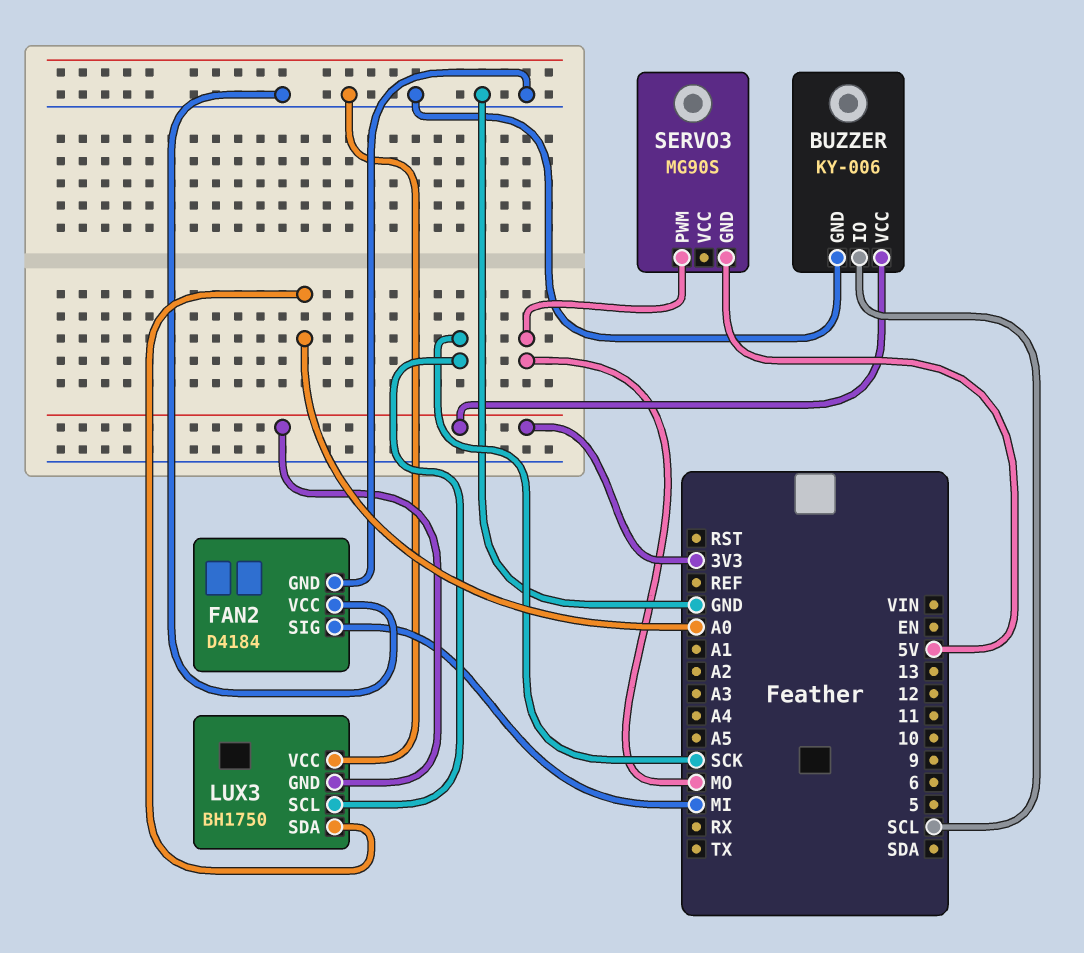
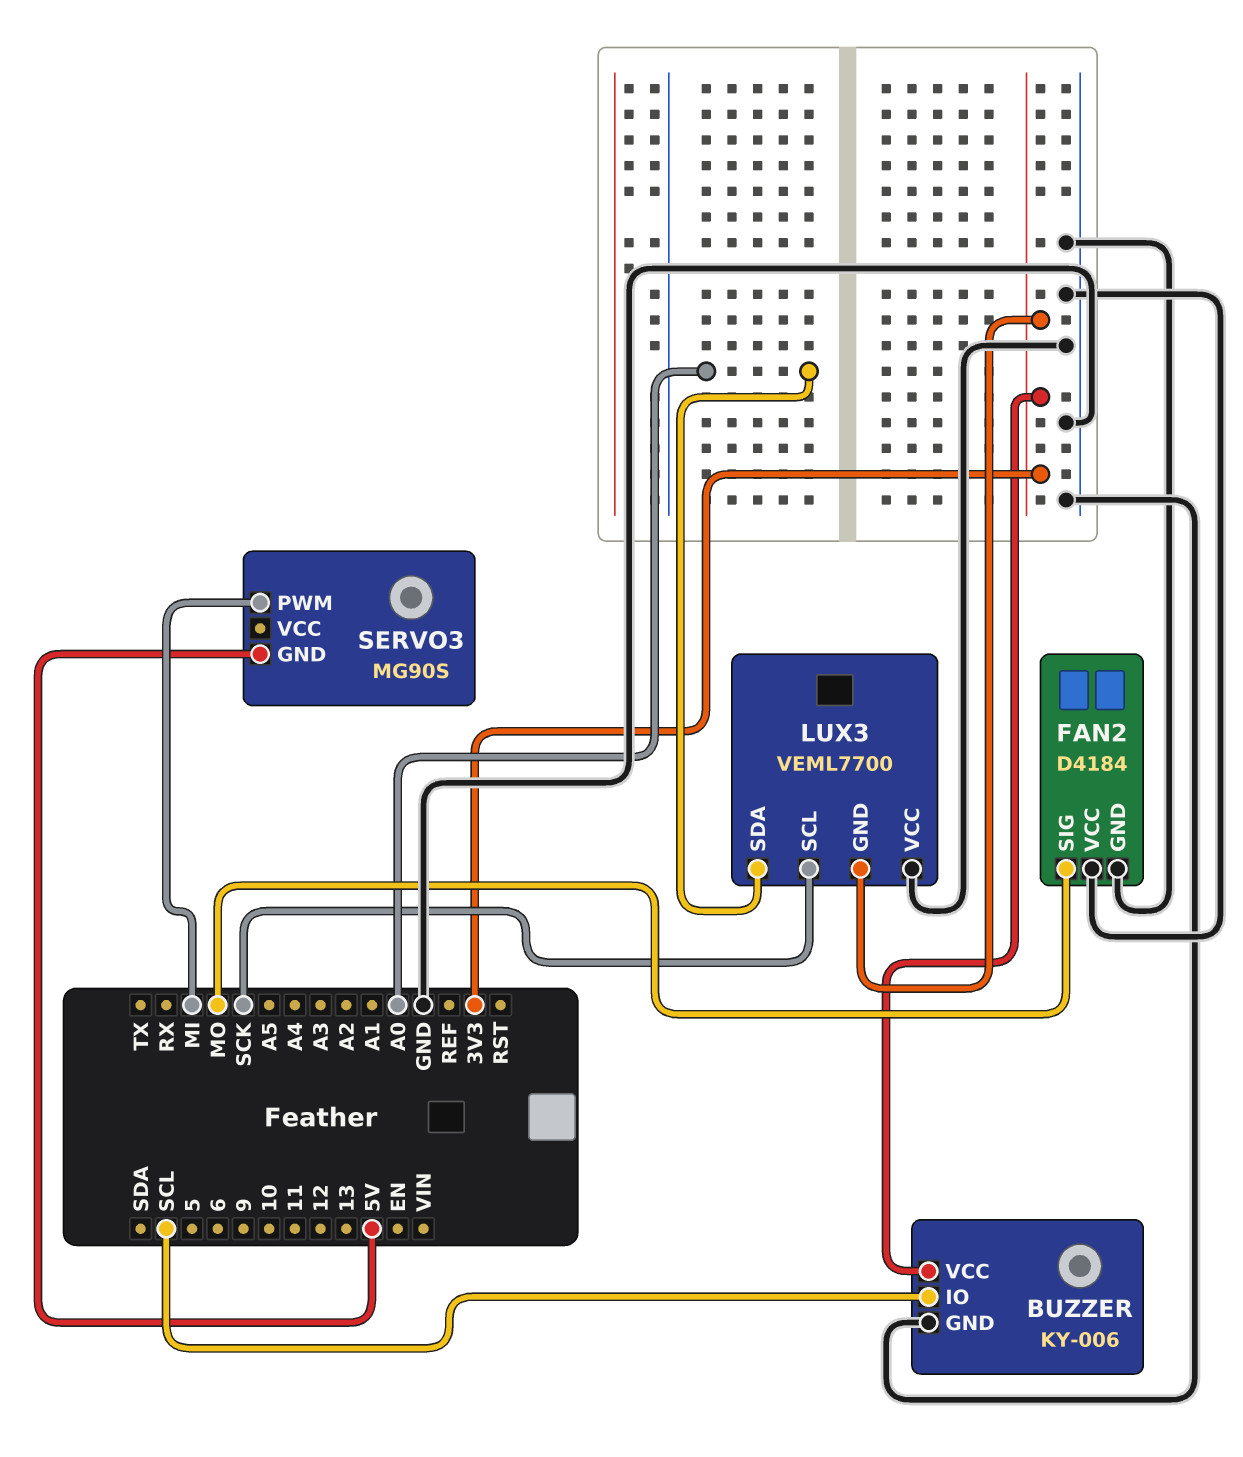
FAN2 pin SIG: MI -> MO
LUX3: BH1750 -> VEML7700
SERVO3 pin PWM: MO -> MI

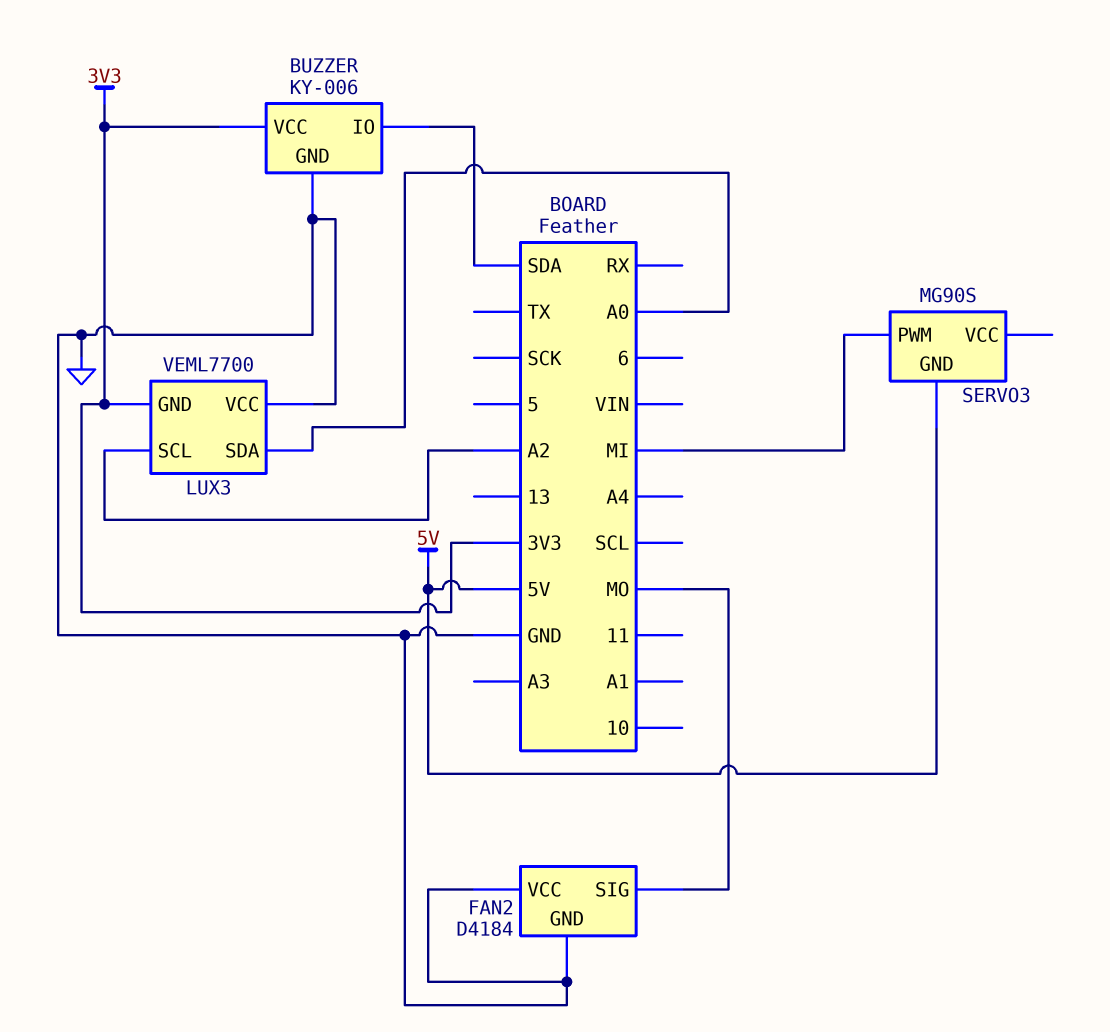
BUZZER pin IO: SCL -> SDA
LUX3 pin SCL: SCK -> A2

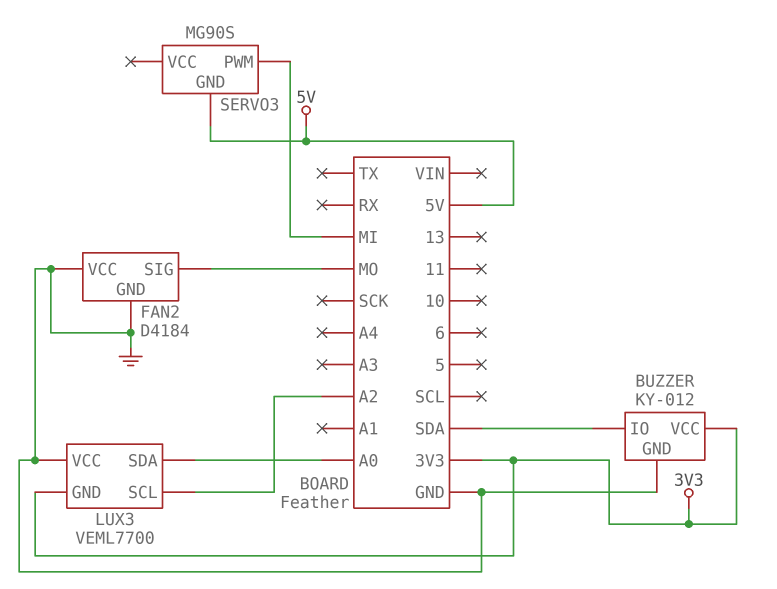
BUZZER: KY-006 -> KY-012

